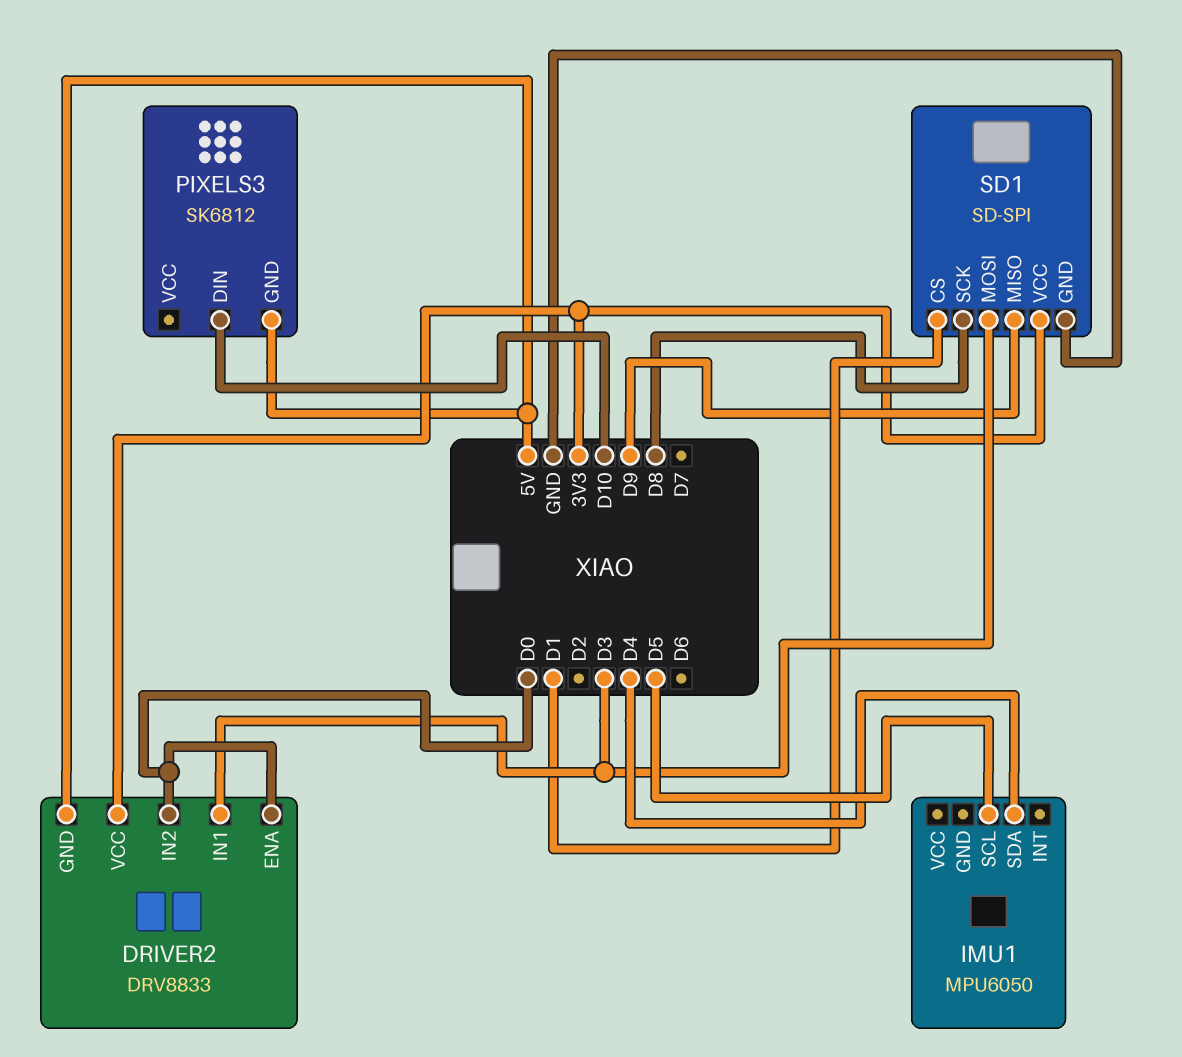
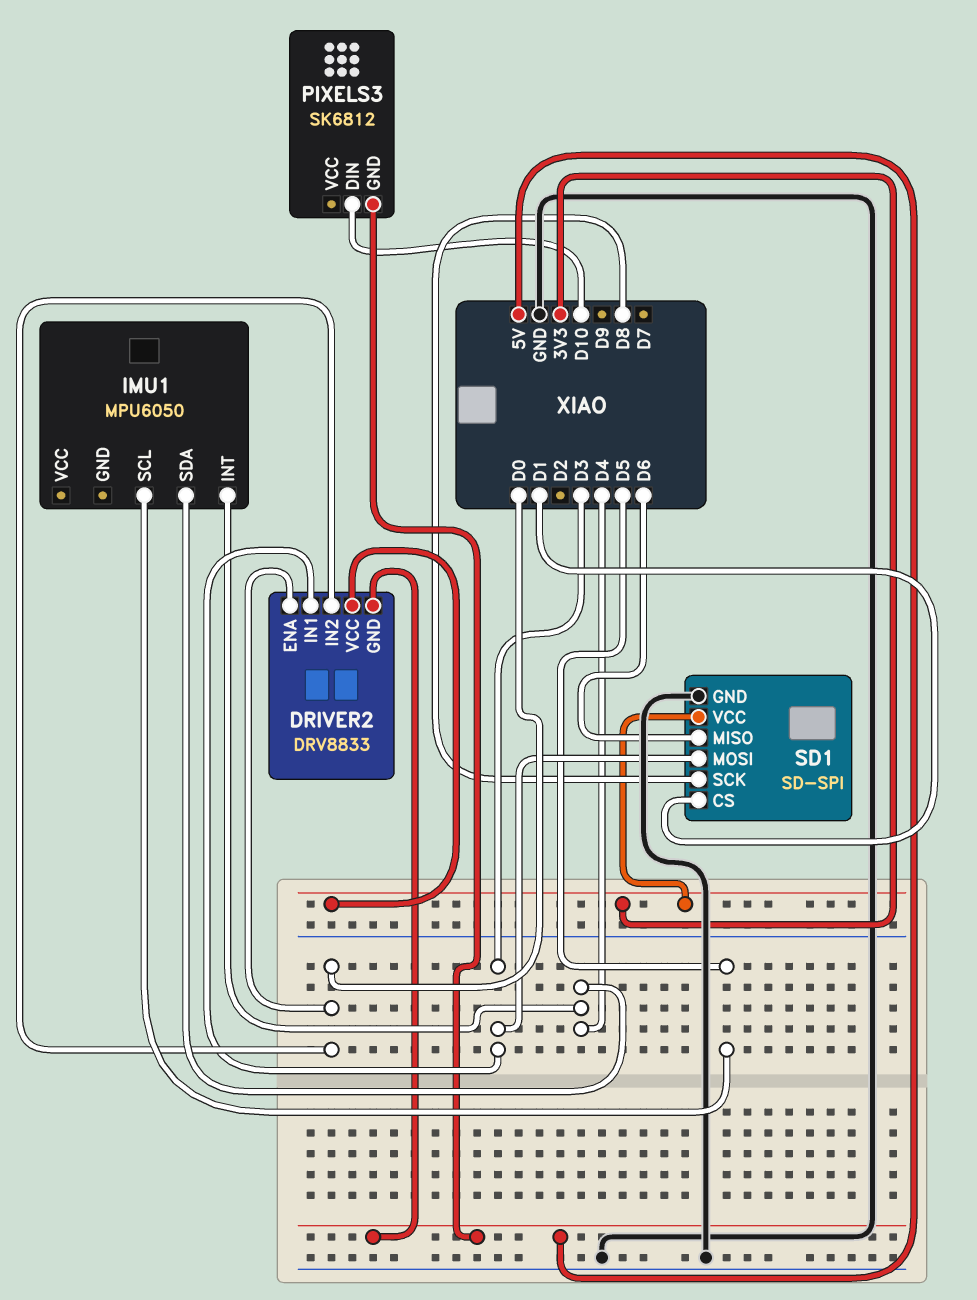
IMU1 pin INT: none -> D4
SD1 pin MISO: D9 -> D6

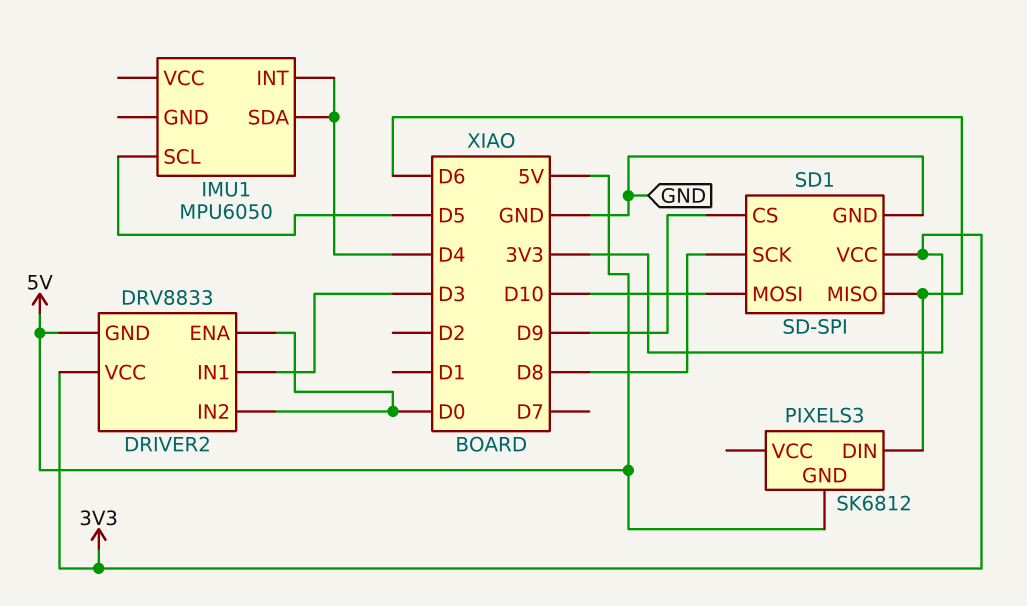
PIXELS3 pin DIN: D10 -> D6
SD1 pin CS: D1 -> D9
SD1 pin MOSI: D3 -> D10

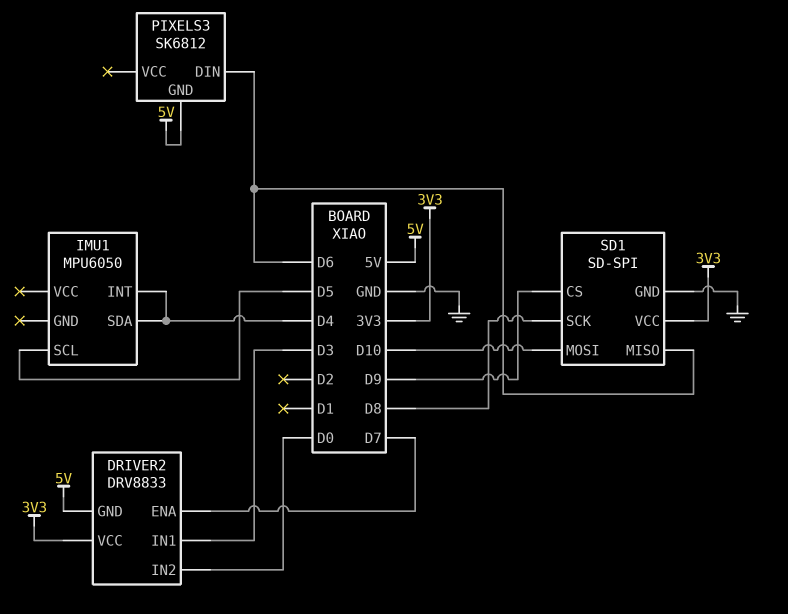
DRIVER2 pin ENA: D0 -> D7

